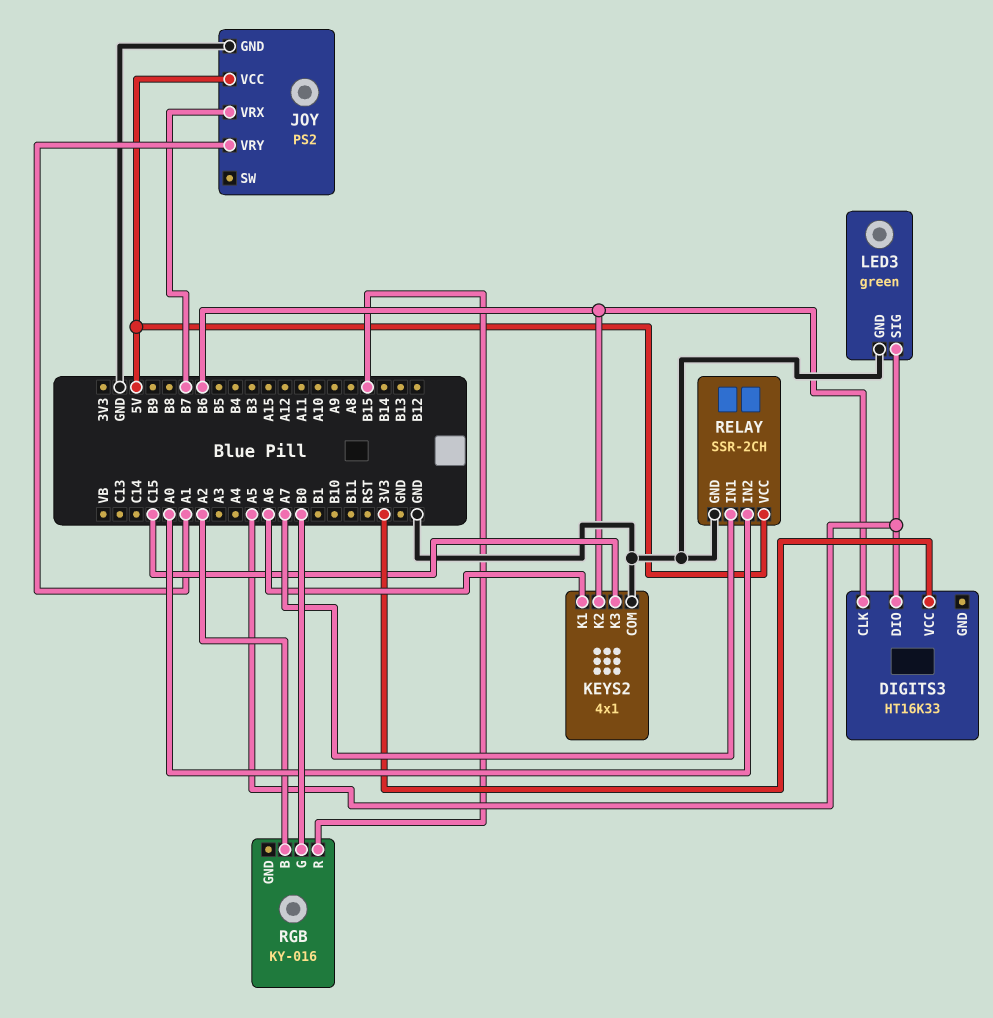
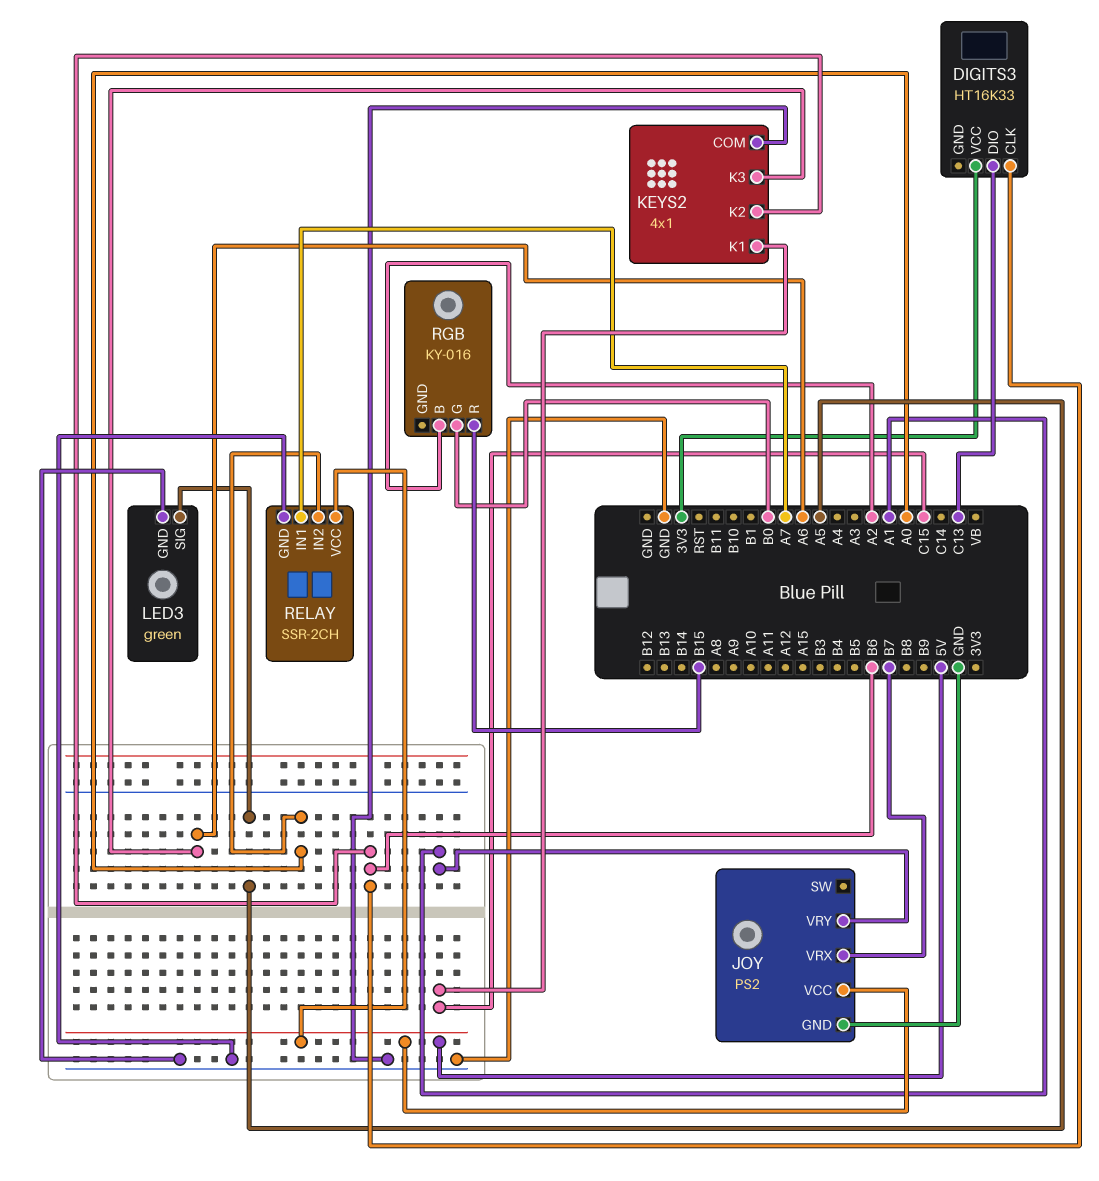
DIGITS3 pin DIO: A5 -> C13
KEYS2 pin K1: A6 -> C15
KEYS2 pin K3: C15 -> A6

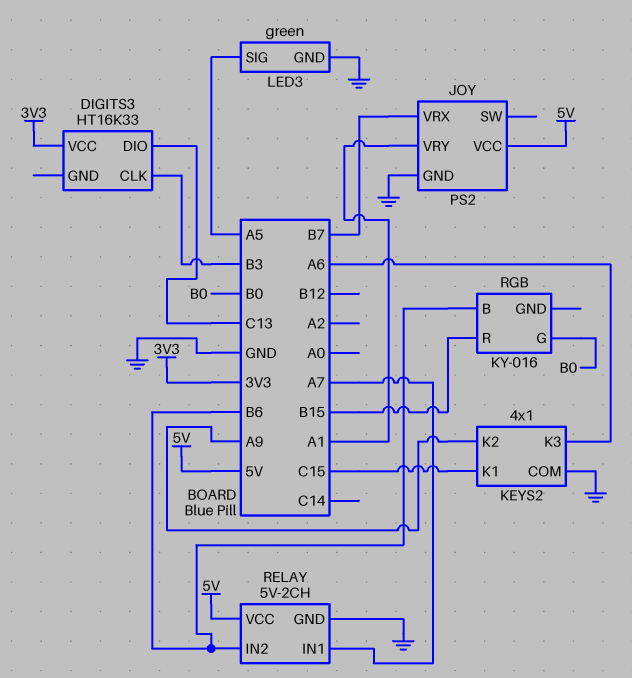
DIGITS3 pin CLK: B6 -> B3
KEYS2 pin K2: B6 -> A9
RELAY: SSR-2CH -> 5V-2CH
RELAY pin IN2: A0 -> B6
RGB pin B: A2 -> B6

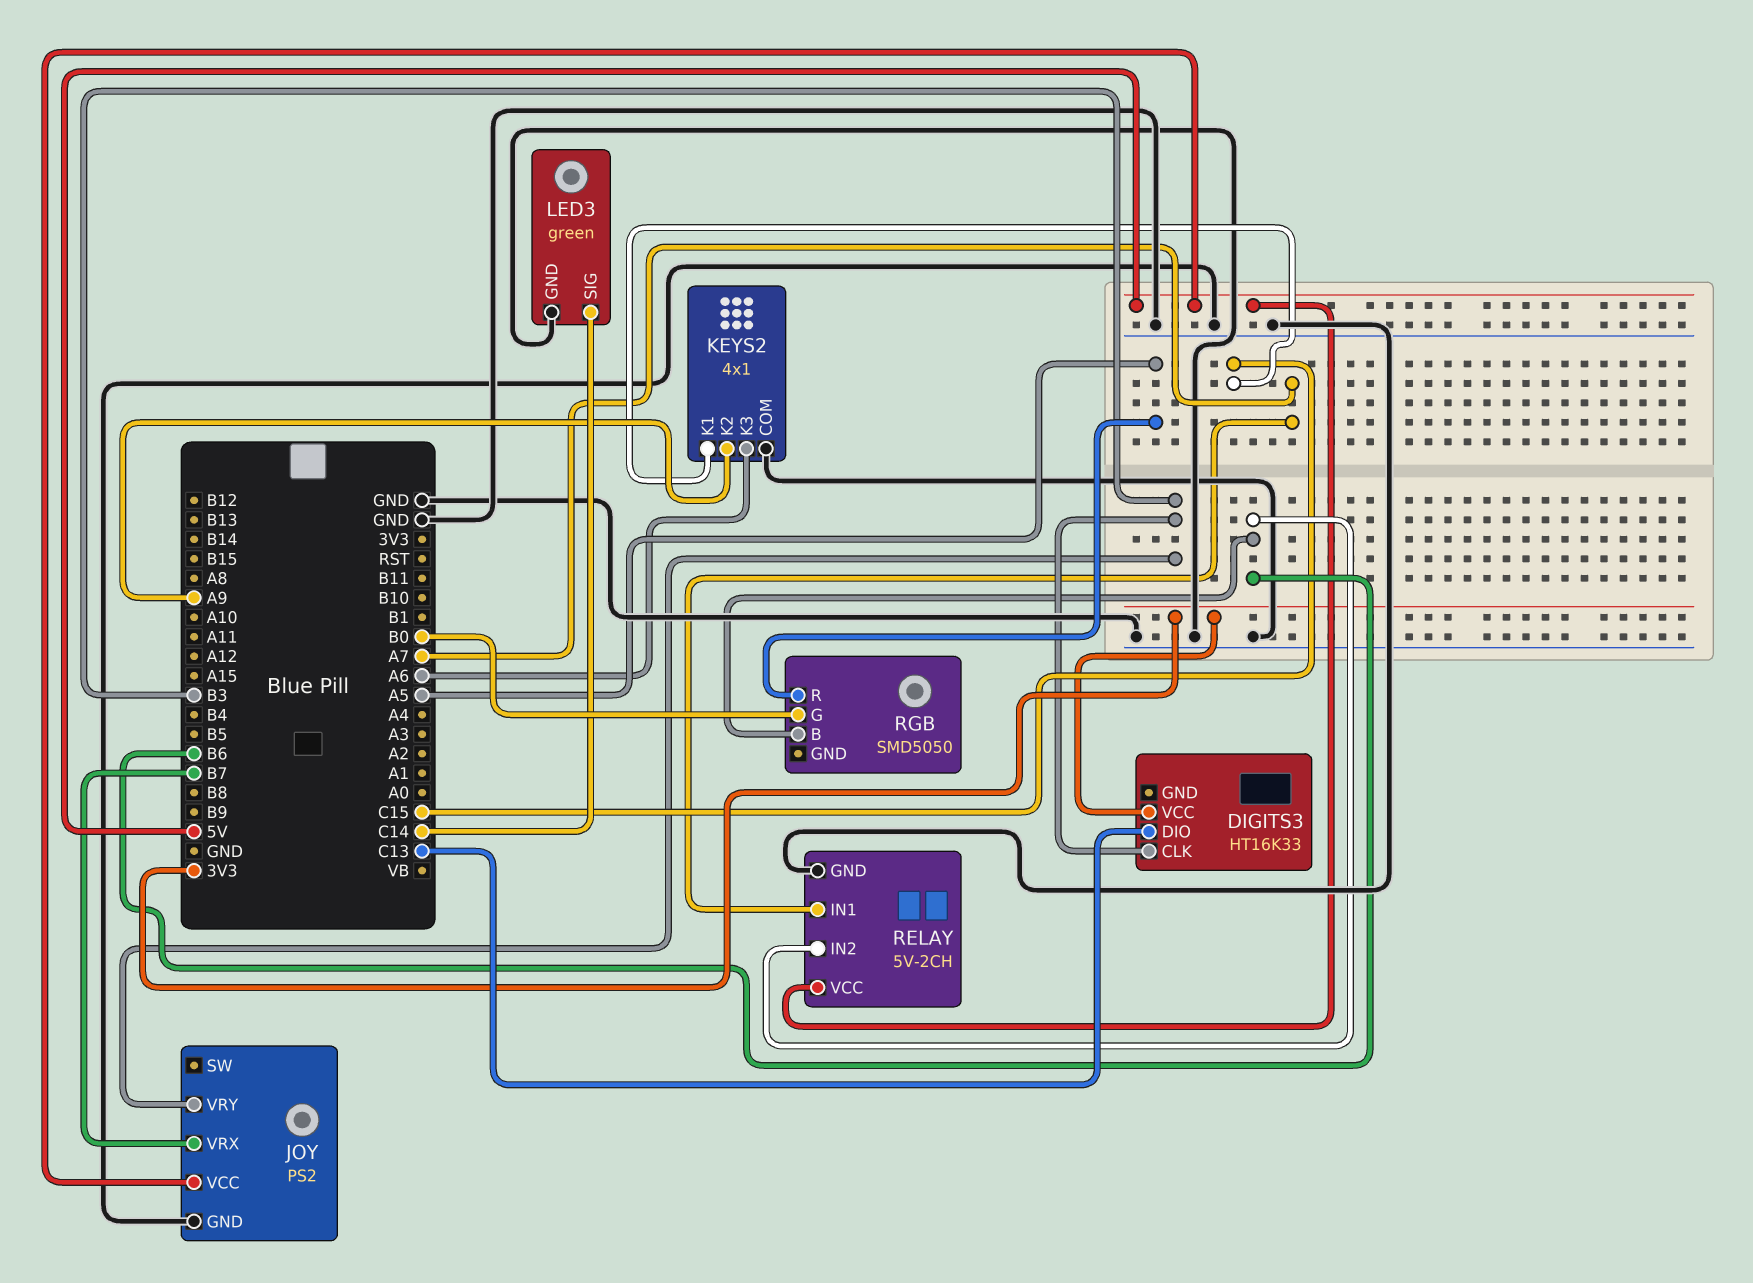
JOY pin VRY: A1 -> B3
LED3 pin SIG: A5 -> C14
RGB: KY-016 -> SMD5050
RGB pin R: B15 -> A5

